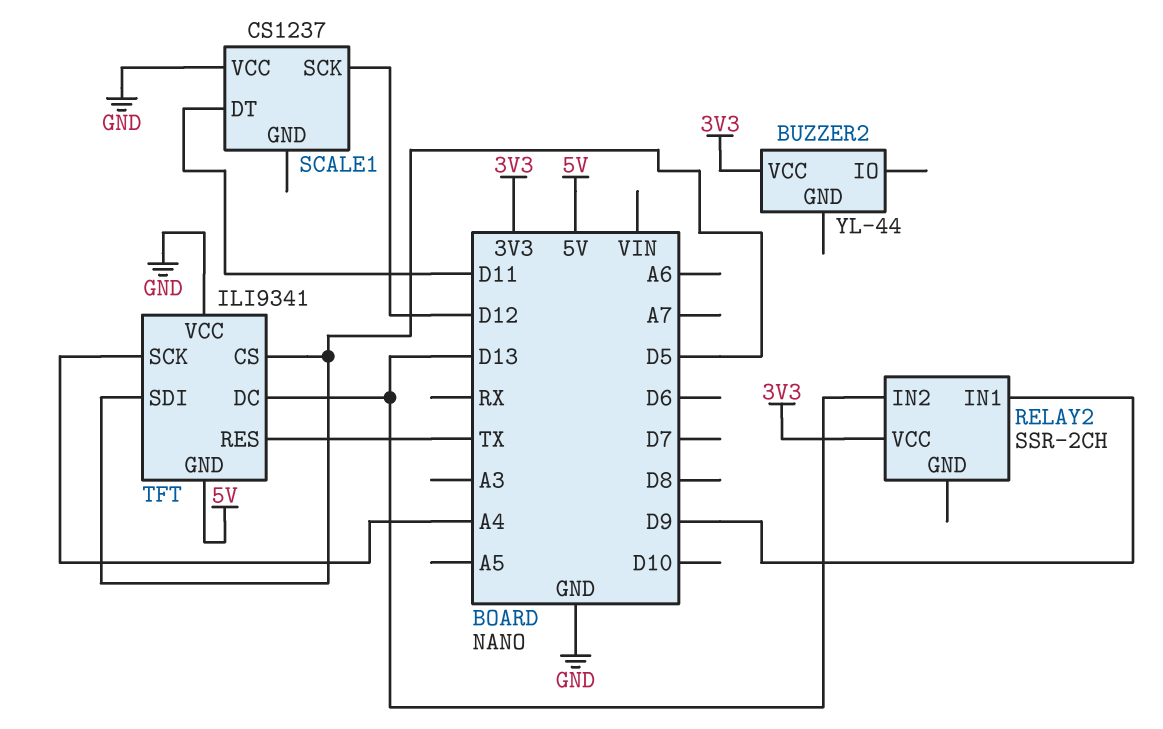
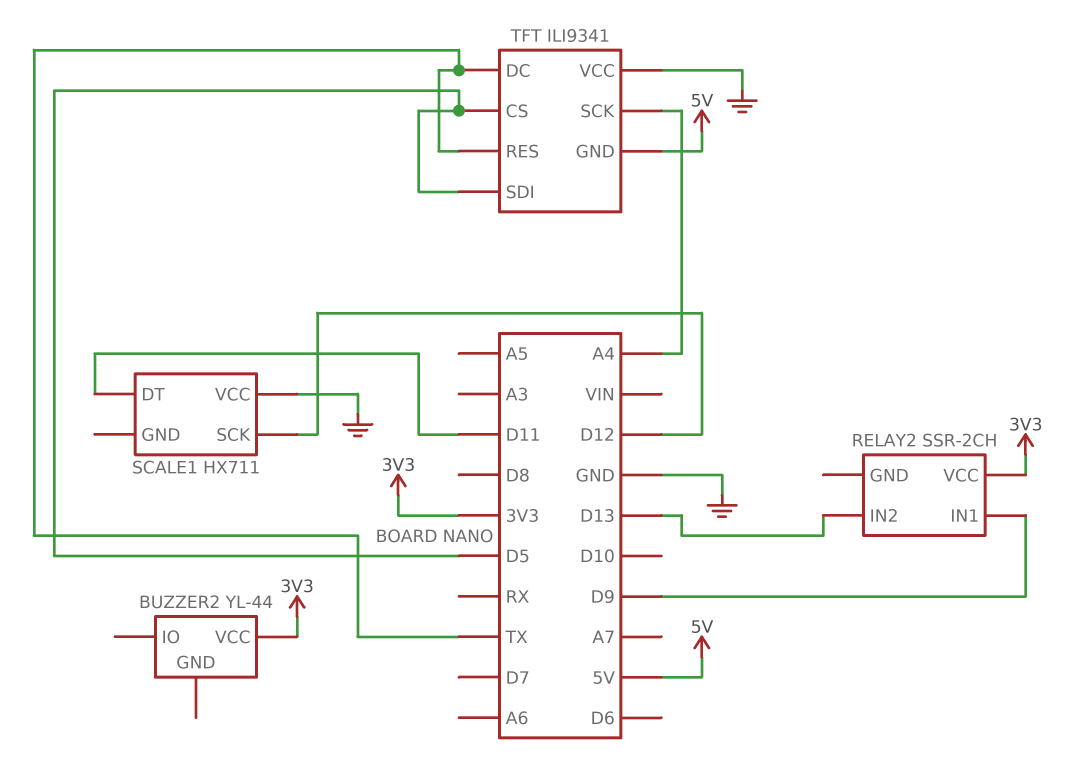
SCALE1: CS1237 -> HX711
TFT pin DC: D13 -> TX

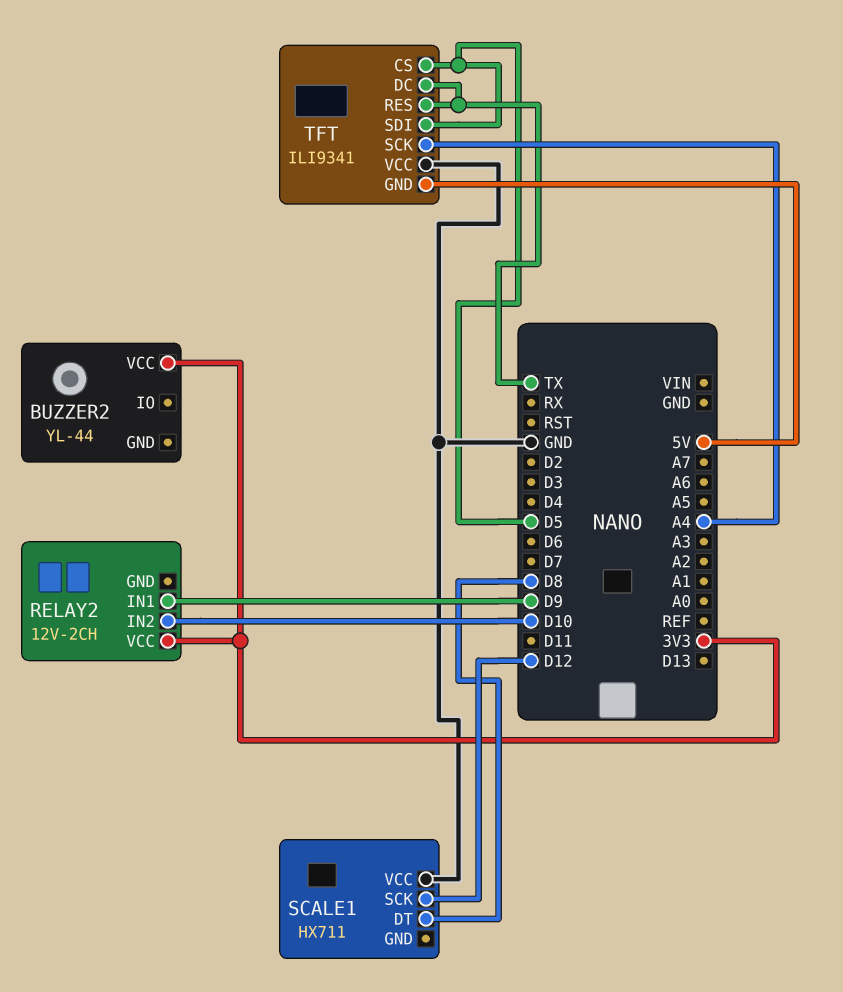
RELAY2: SSR-2CH -> 12V-2CH
RELAY2 pin IN2: D13 -> D10
SCALE1 pin DT: D11 -> D8

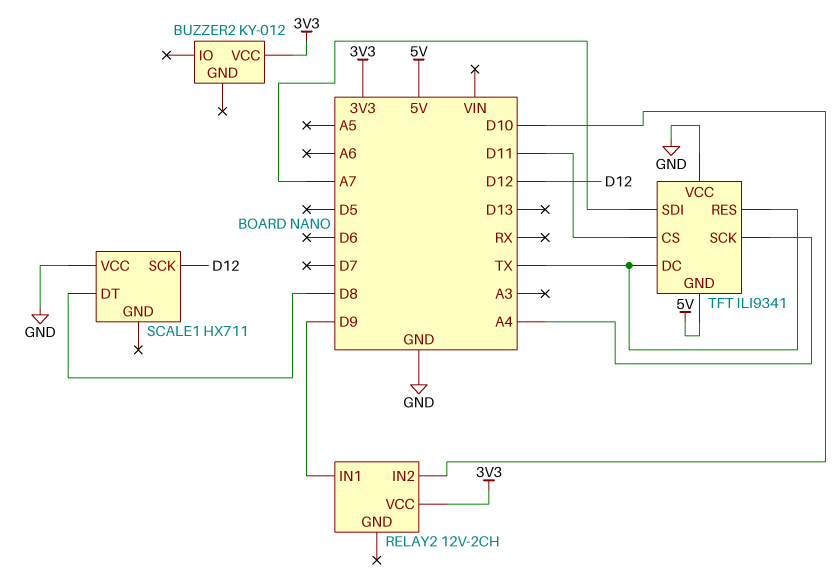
BUZZER2: YL-44 -> KY-012
TFT pin CS: D5 -> D11
TFT pin SDI: D5 -> A7

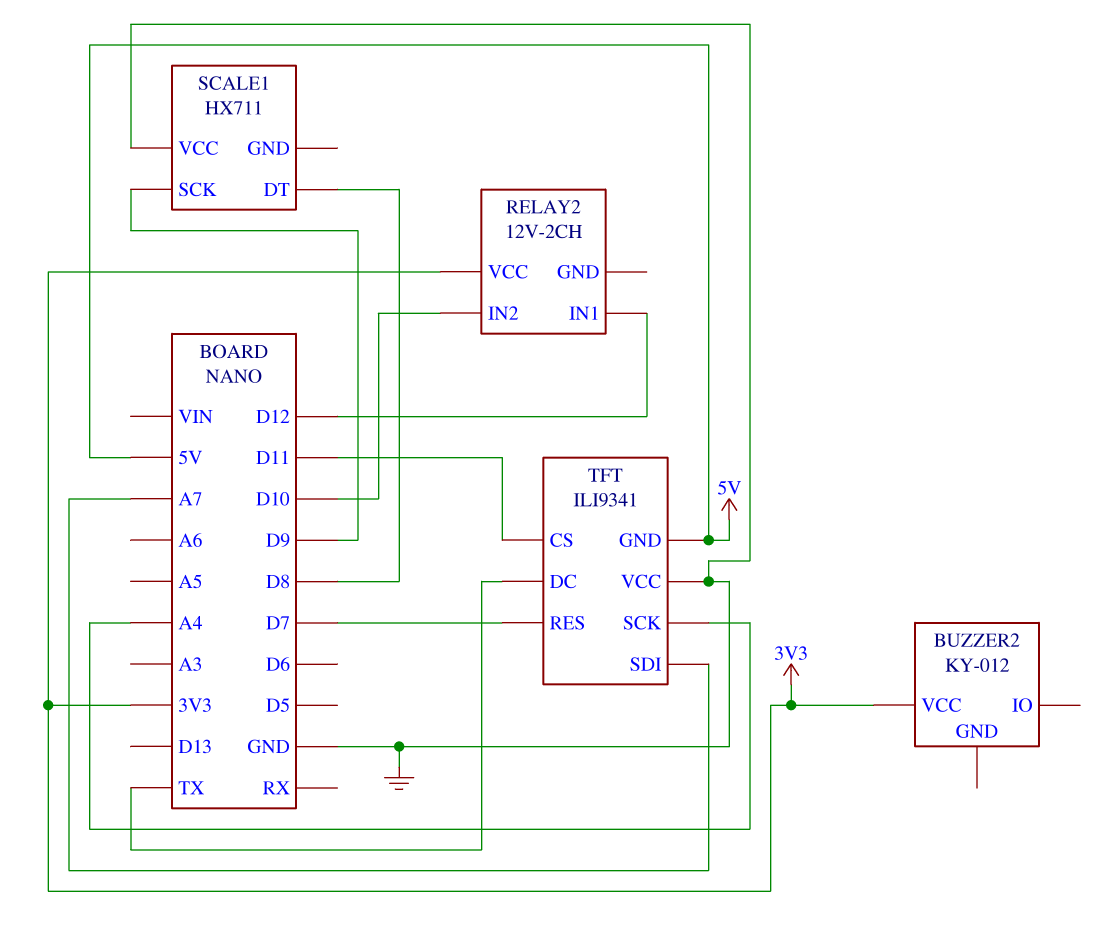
RELAY2 pin IN1: D9 -> D12
SCALE1 pin SCK: D12 -> D9
TFT pin RES: TX -> D7

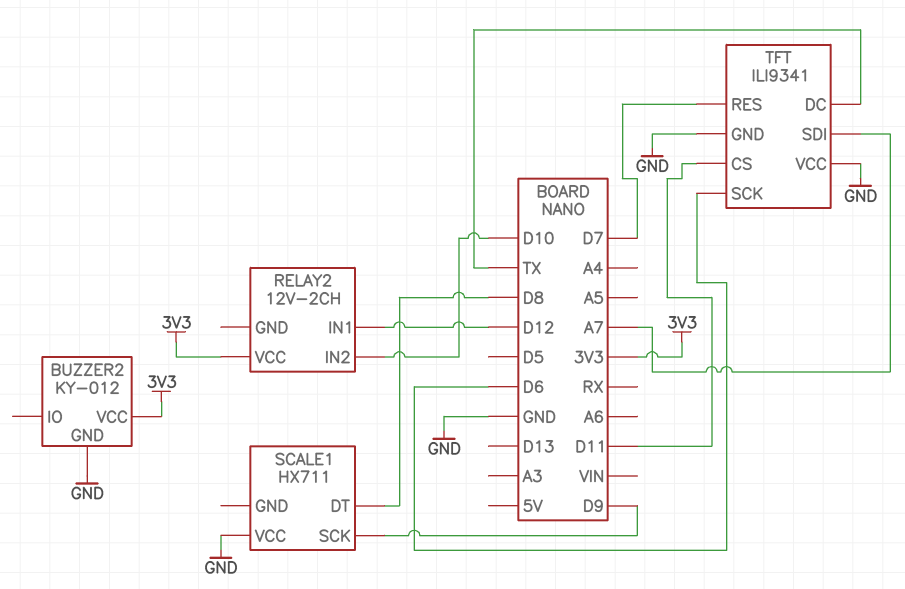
BUZZER2 pin GND: none -> GND
TFT pin GND: 5V -> GND
TFT pin SCK: A4 -> D6

